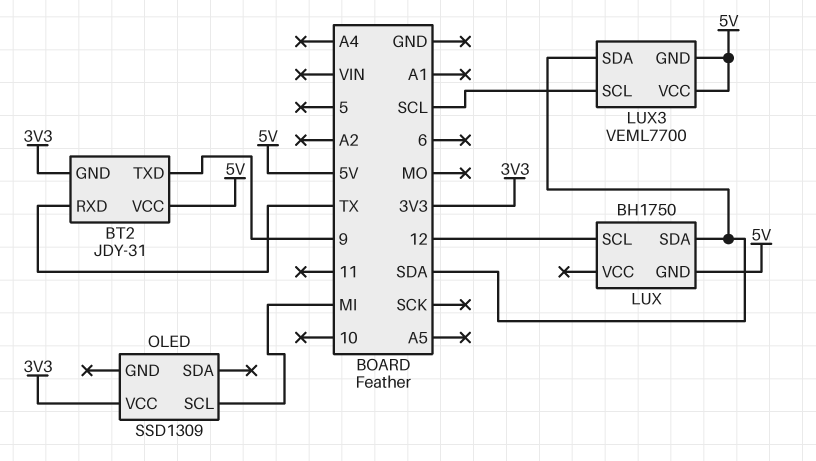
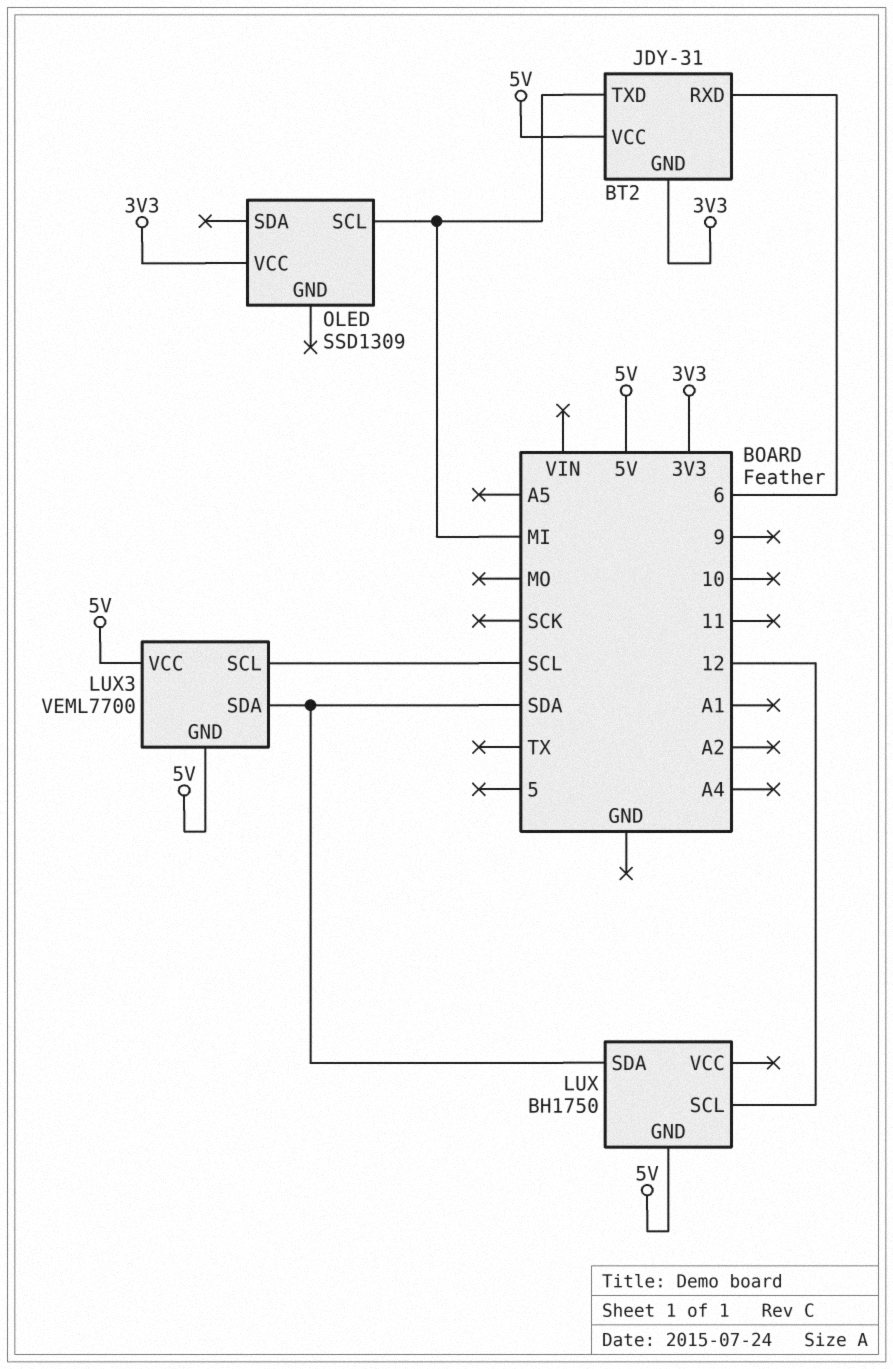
BT2 pin RXD: TX -> 6
BT2 pin TXD: 9 -> MI

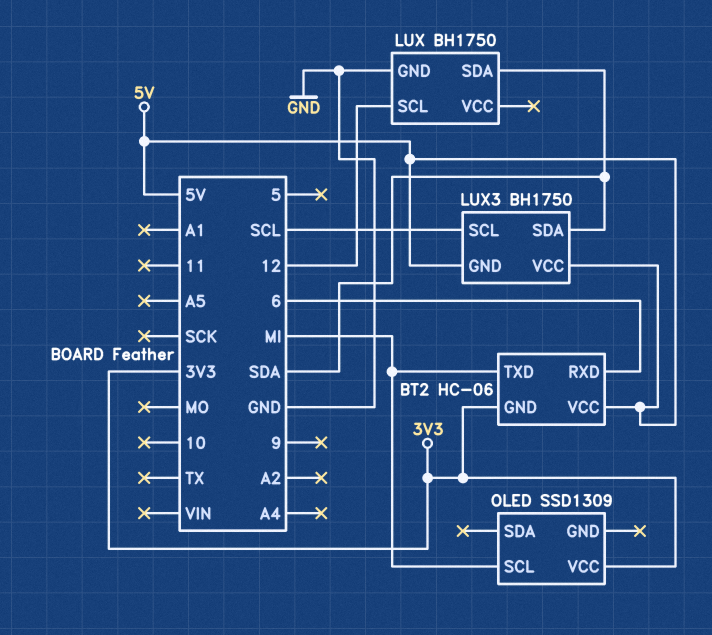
BT2: JDY-31 -> HC-06
LUX pin GND: 5V -> GND
LUX3: VEML7700 -> BH1750

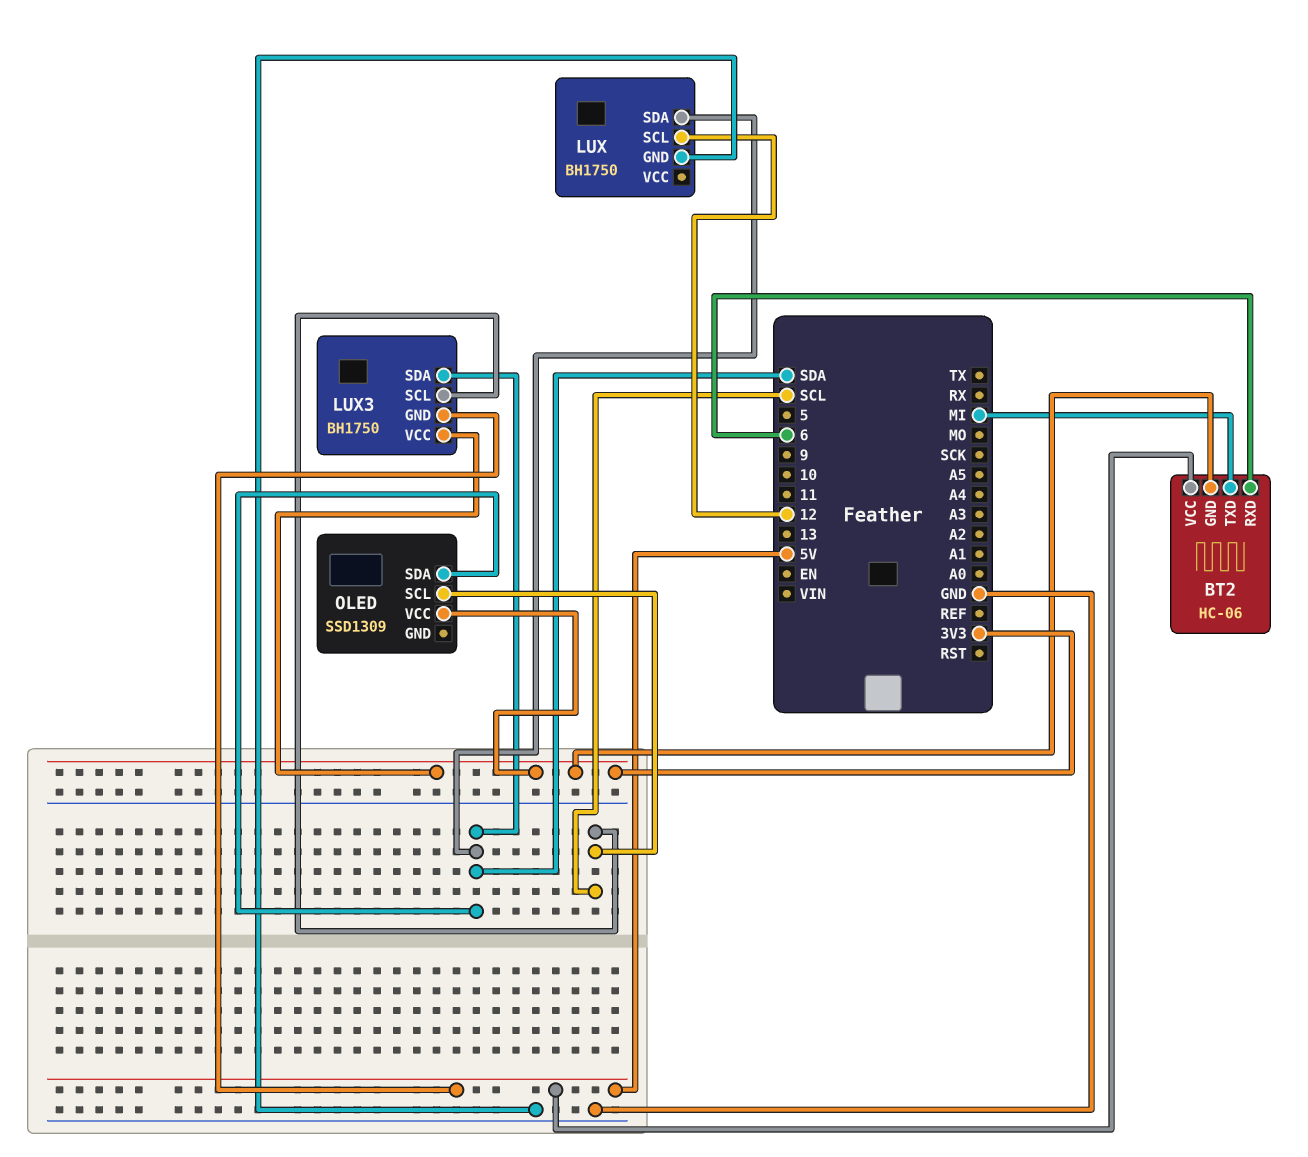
LUX3 pin VCC: 5V -> 3V3
OLED pin SCL: MI -> SCL
OLED pin SDA: none -> SDA

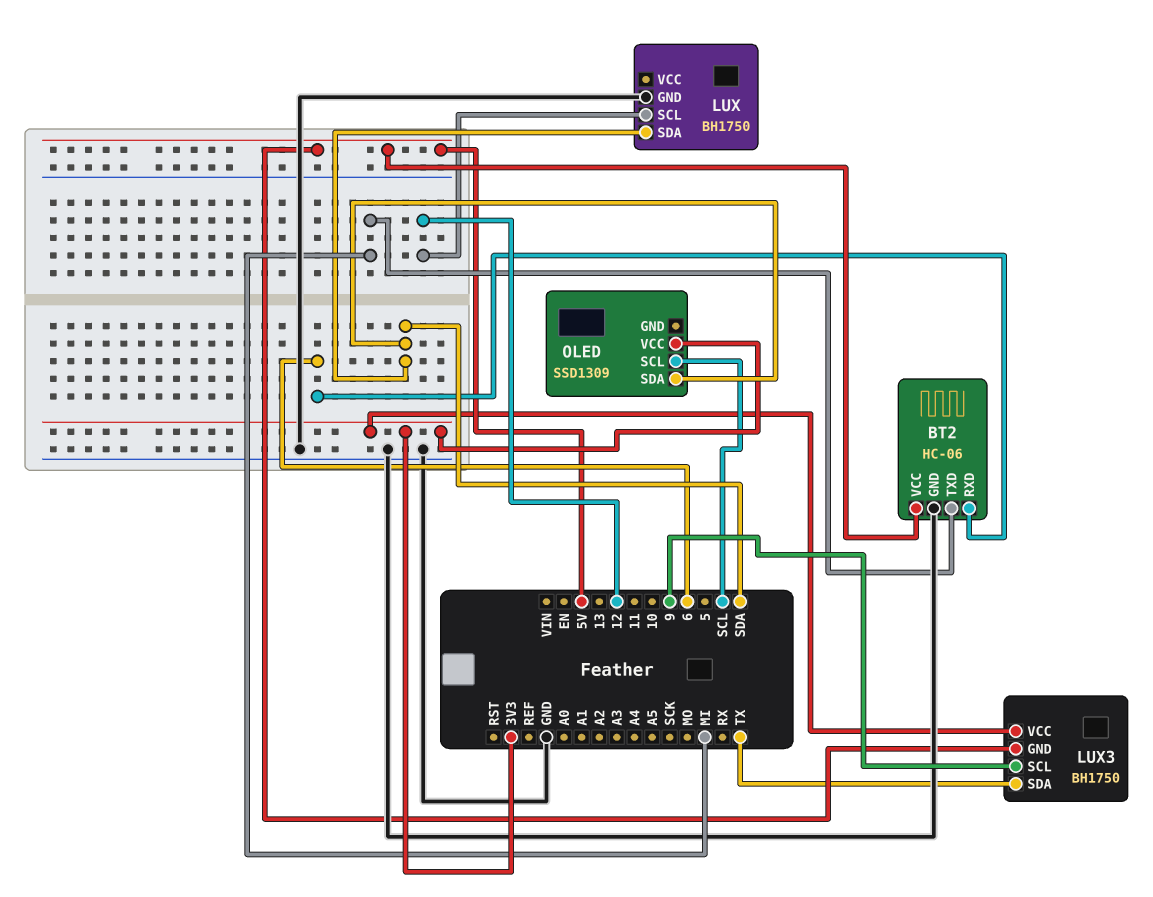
BT2 pin GND: 3V3 -> GND
LUX3 pin SCL: SCL -> 9
LUX3 pin SDA: SDA -> TX

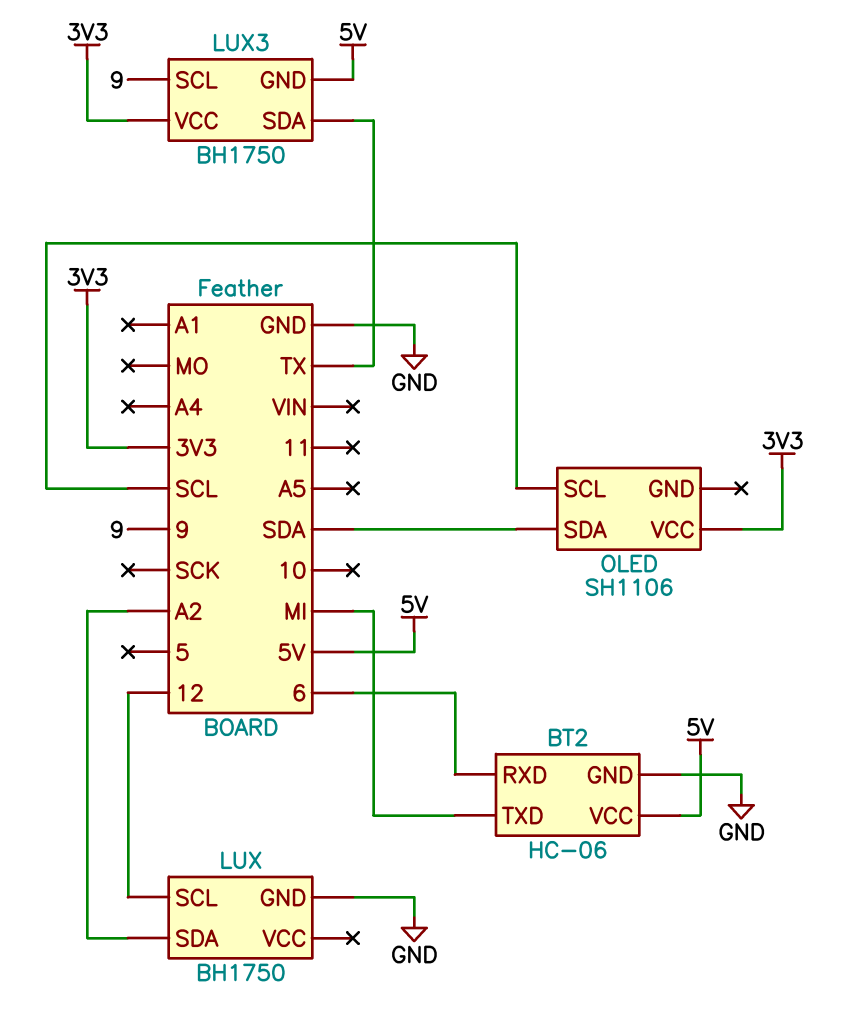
LUX pin SDA: SDA -> A2
OLED: SSD1309 -> SH1106

